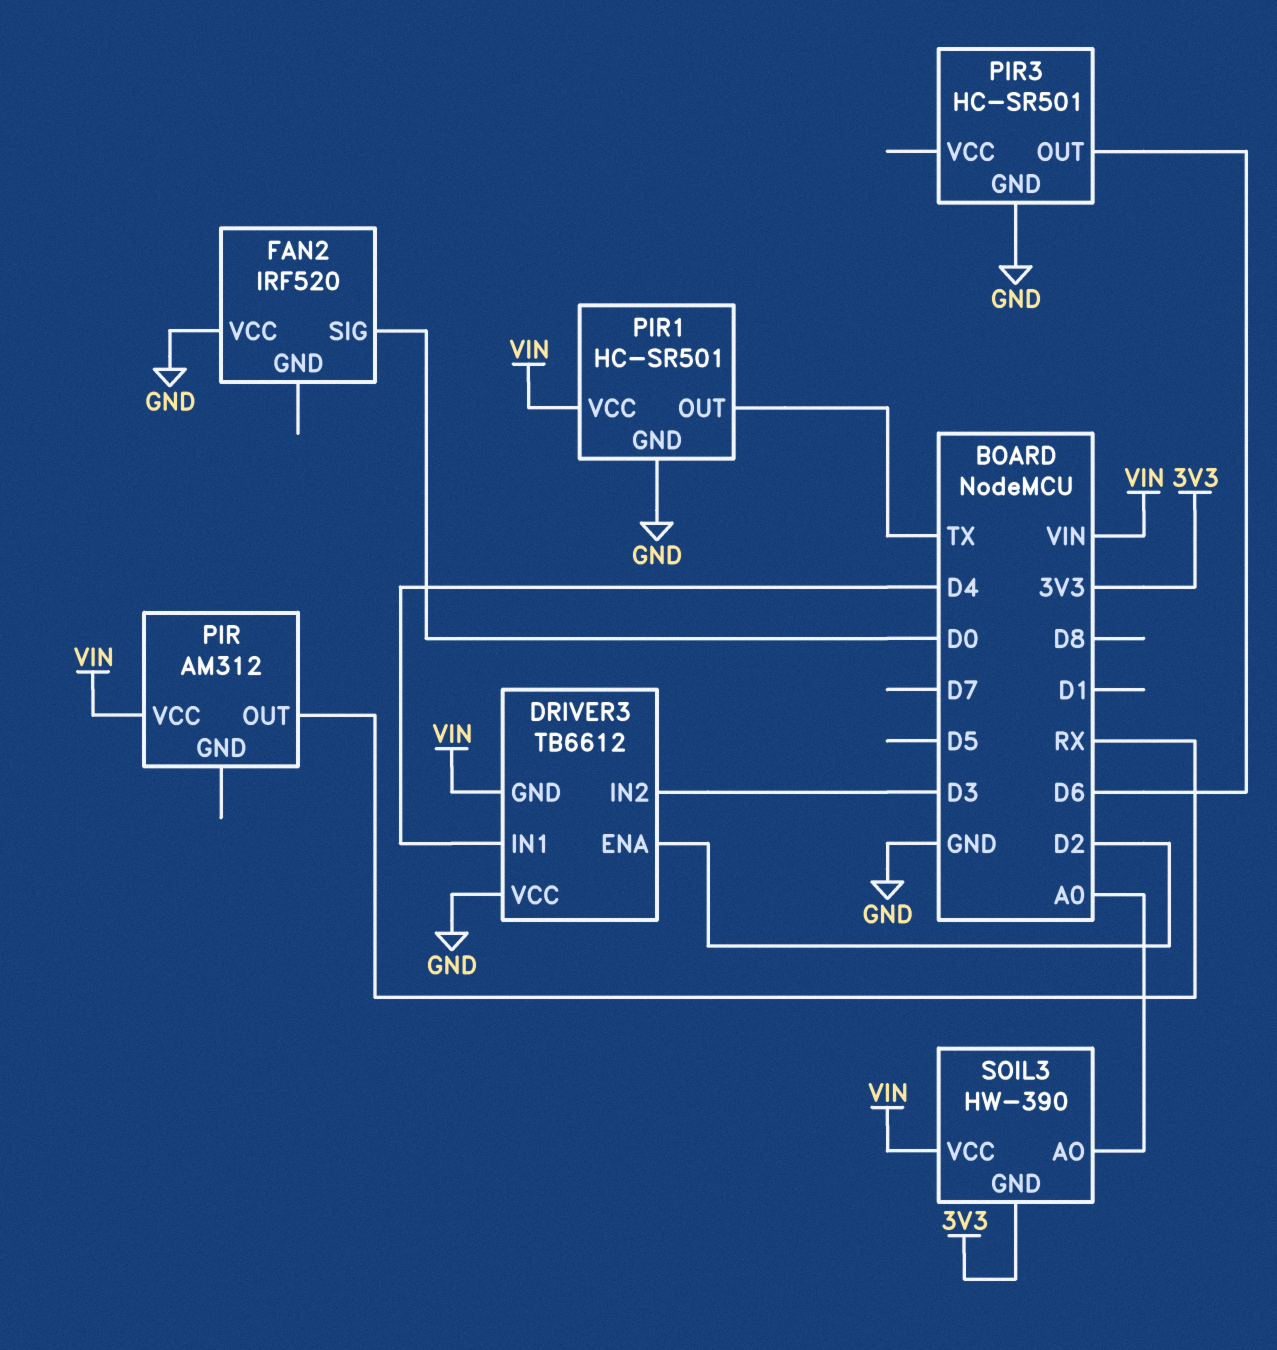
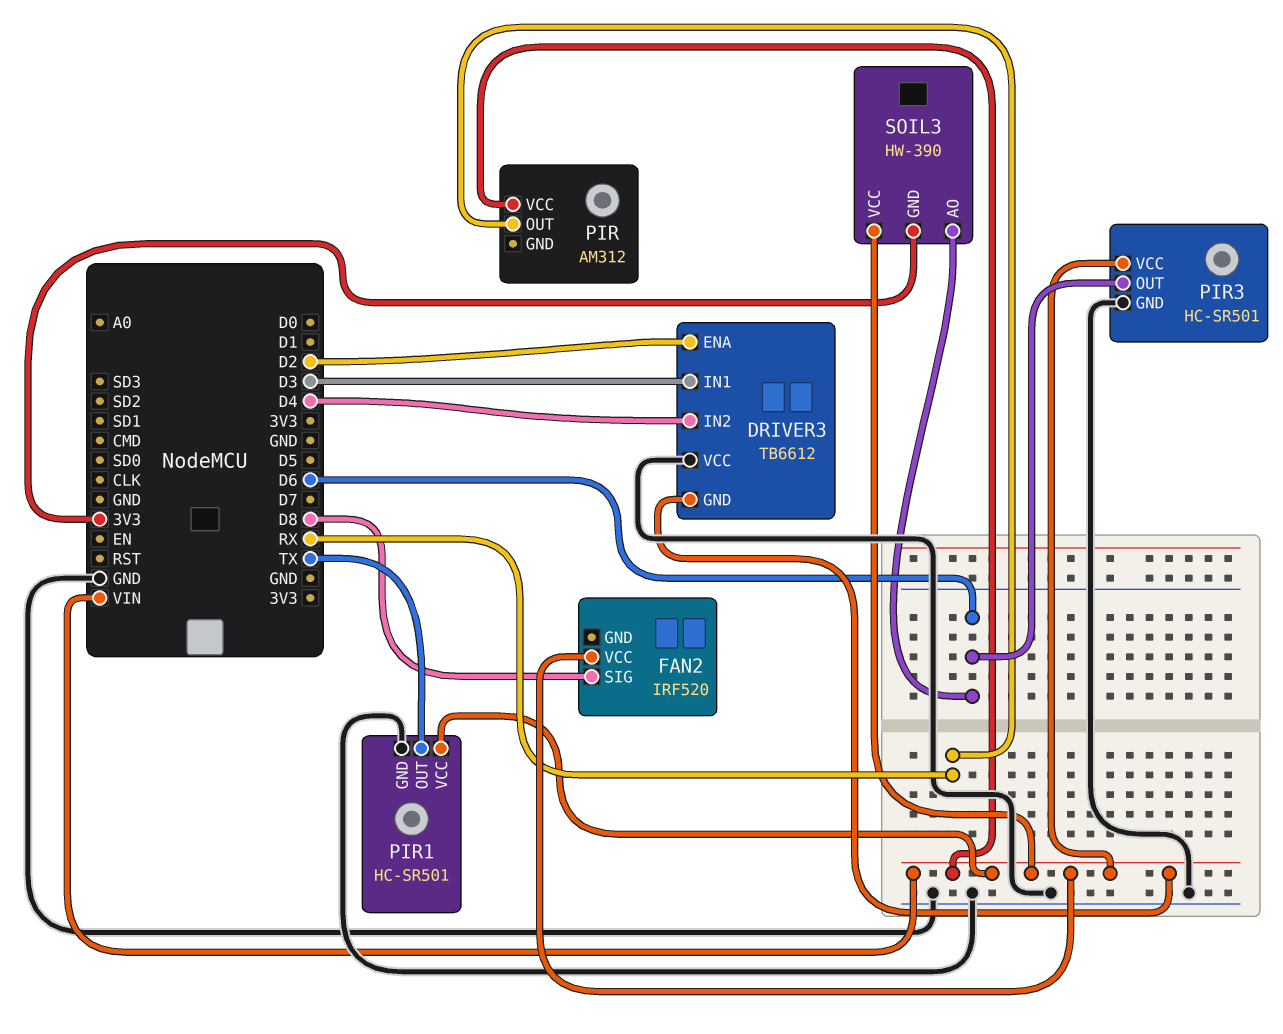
DRIVER3 pin IN1: D4 -> D3
DRIVER3 pin IN2: D3 -> D4
FAN2 pin SIG: D0 -> D8
FAN2 pin VCC: GND -> VIN
PIR3 pin VCC: none -> VIN
SOIL3 pin AO: A0 -> D6

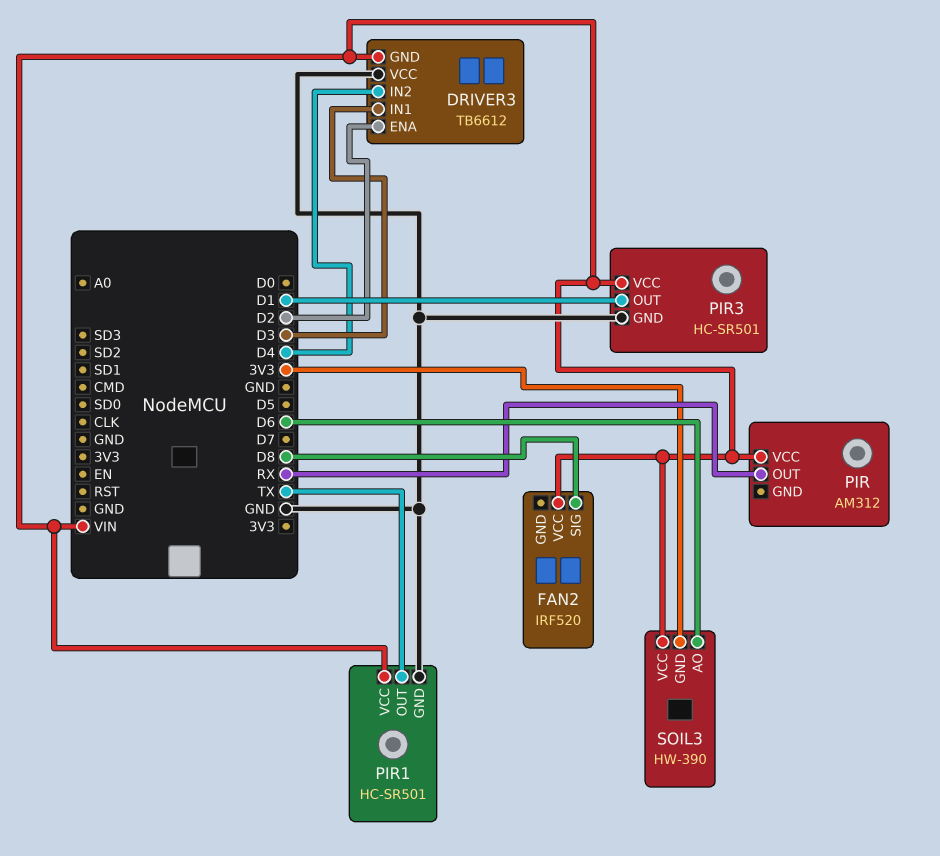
PIR3 pin OUT: D6 -> D1

